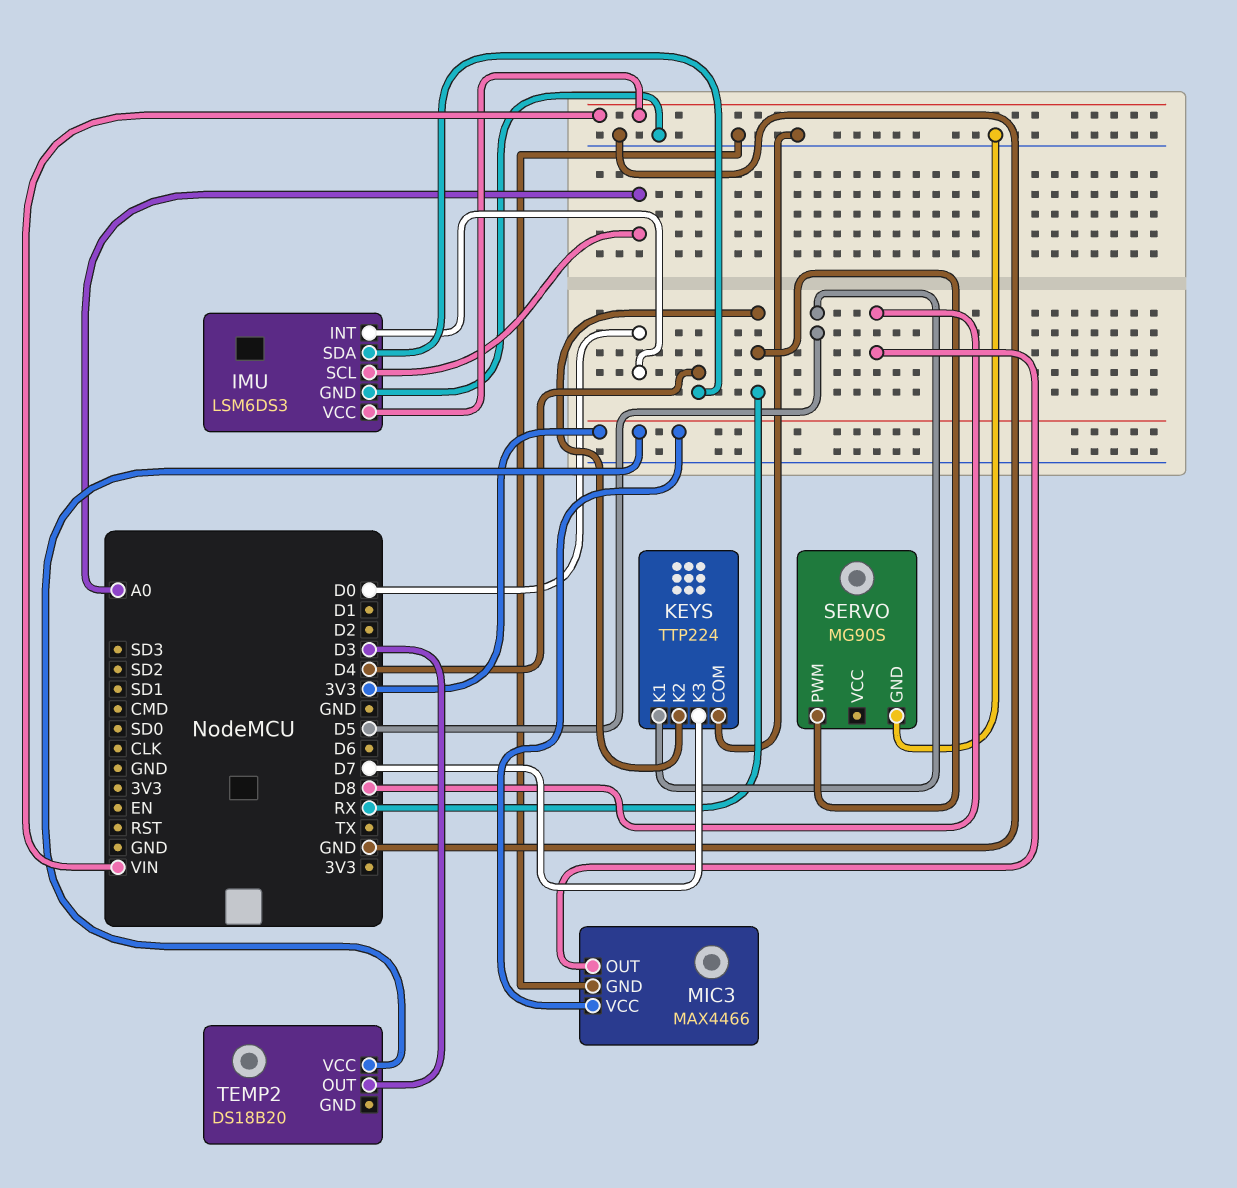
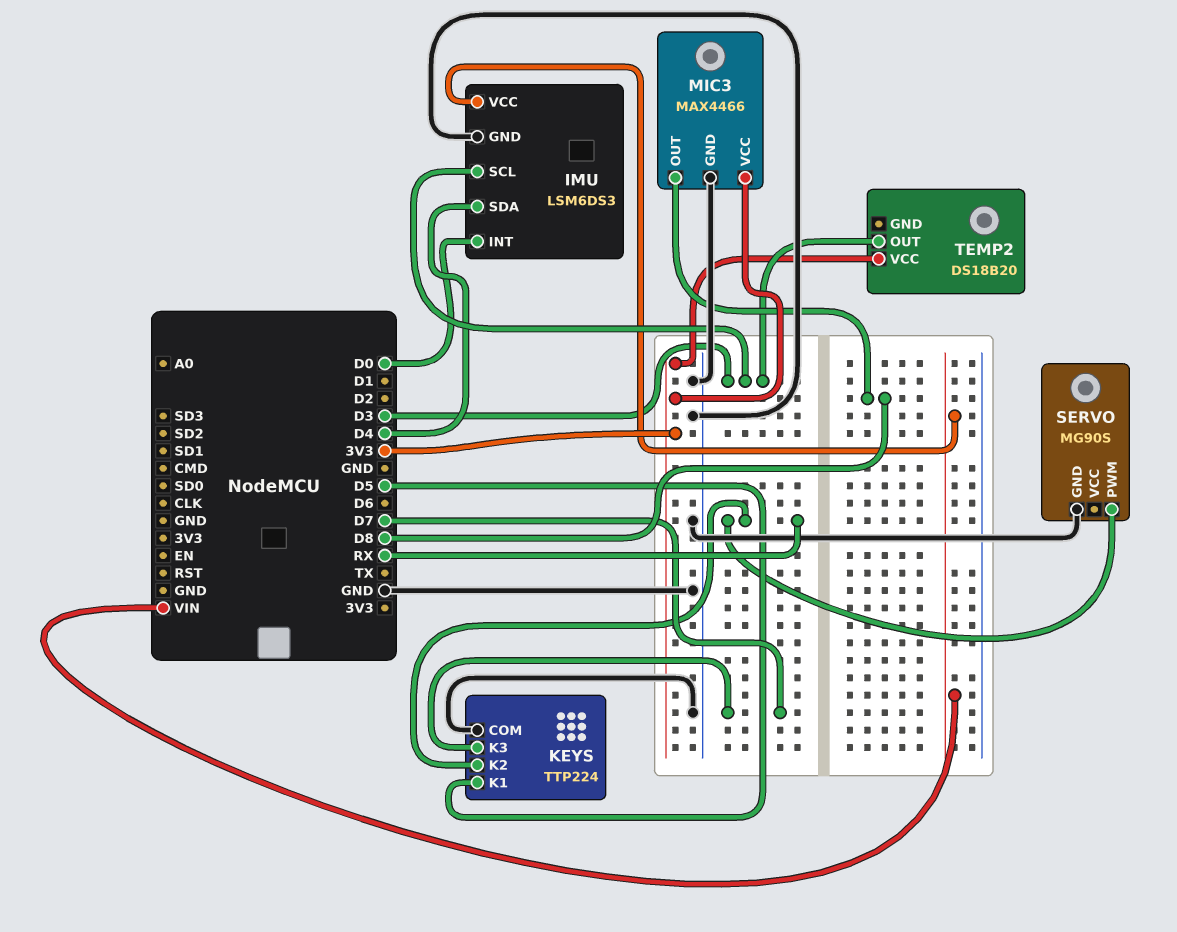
IMU pin SCL: A0 -> D3

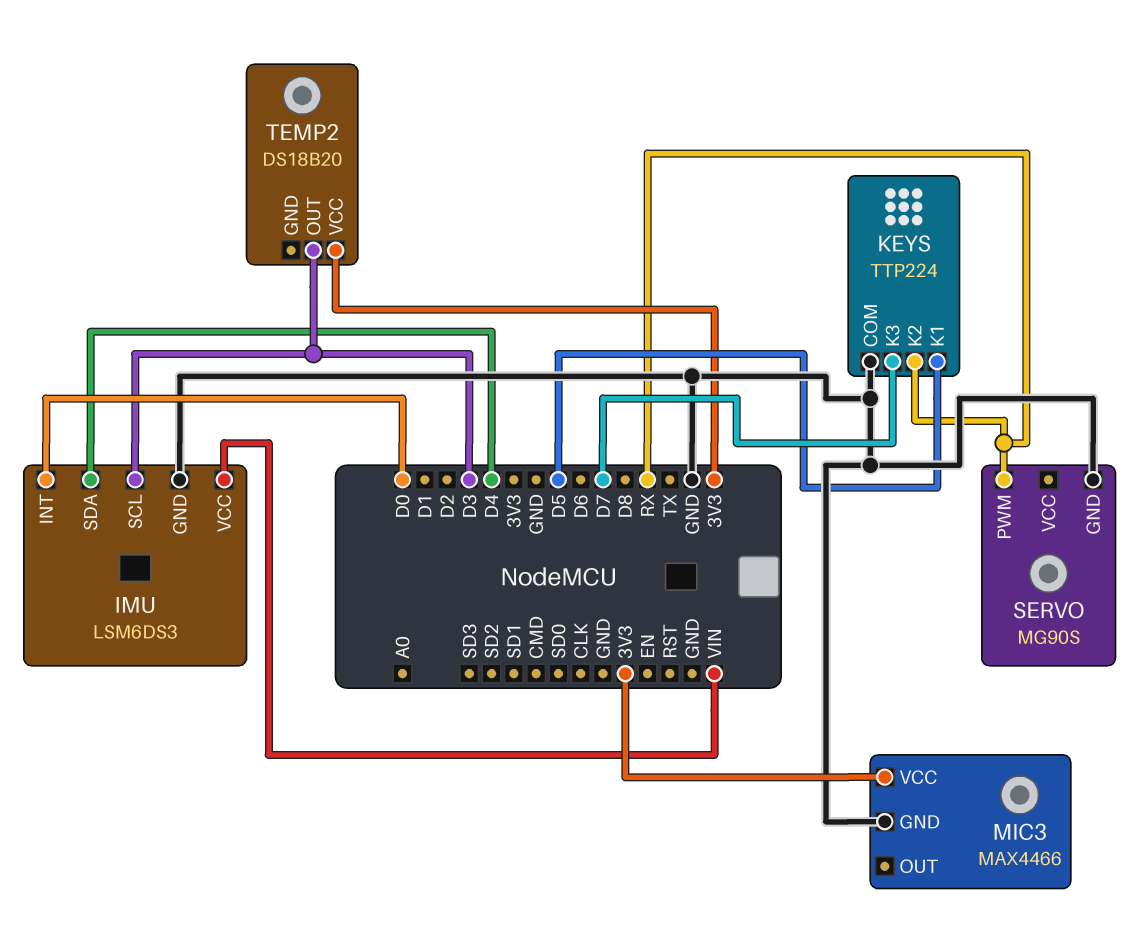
MIC3 pin OUT: D8 -> none

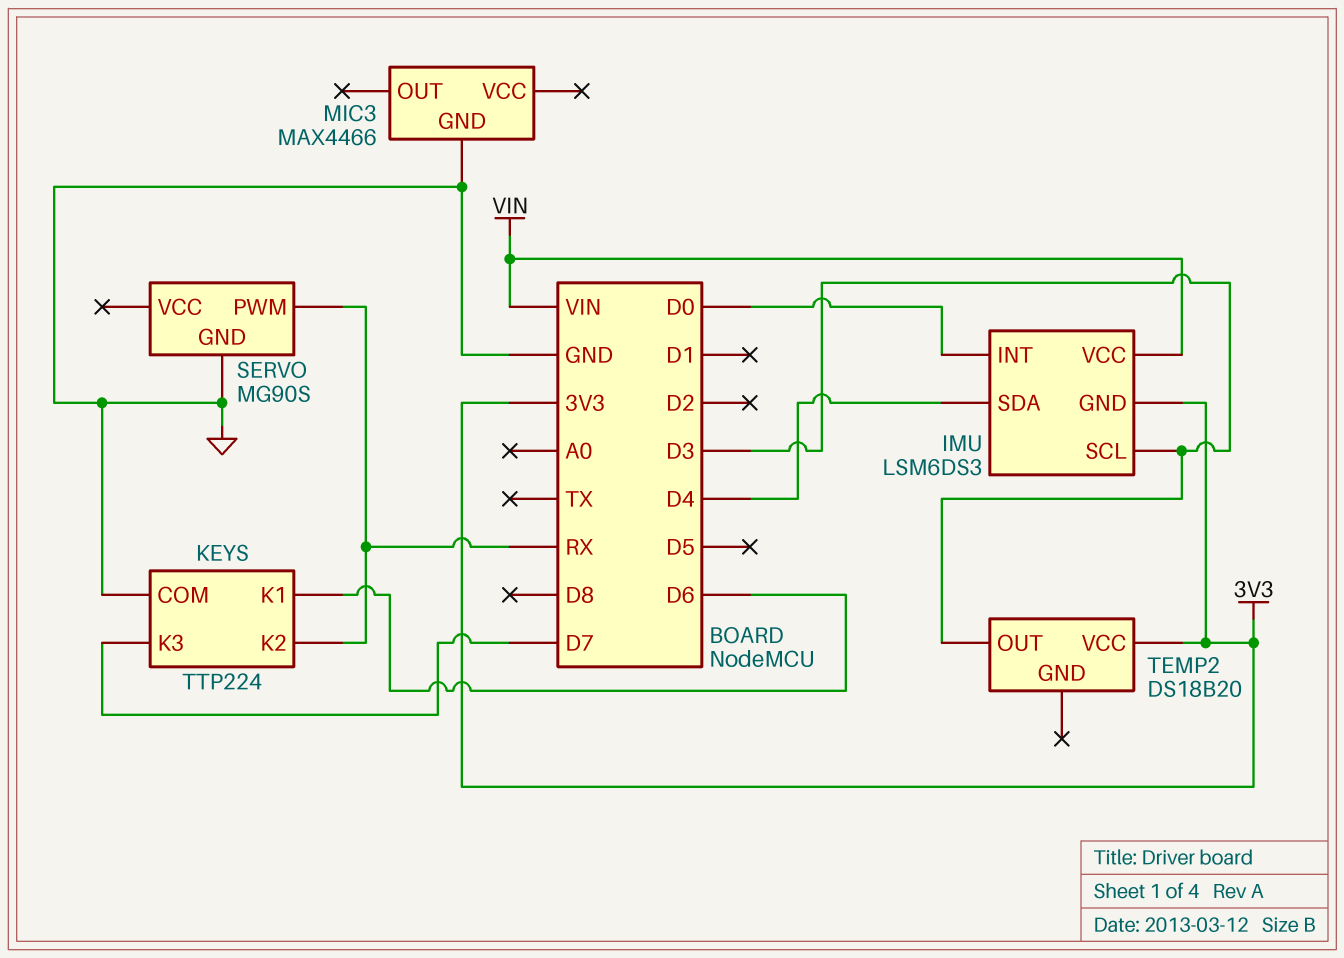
IMU pin GND: GND -> 3V3
KEYS pin K1: D5 -> D6
MIC3 pin VCC: 3V3 -> none

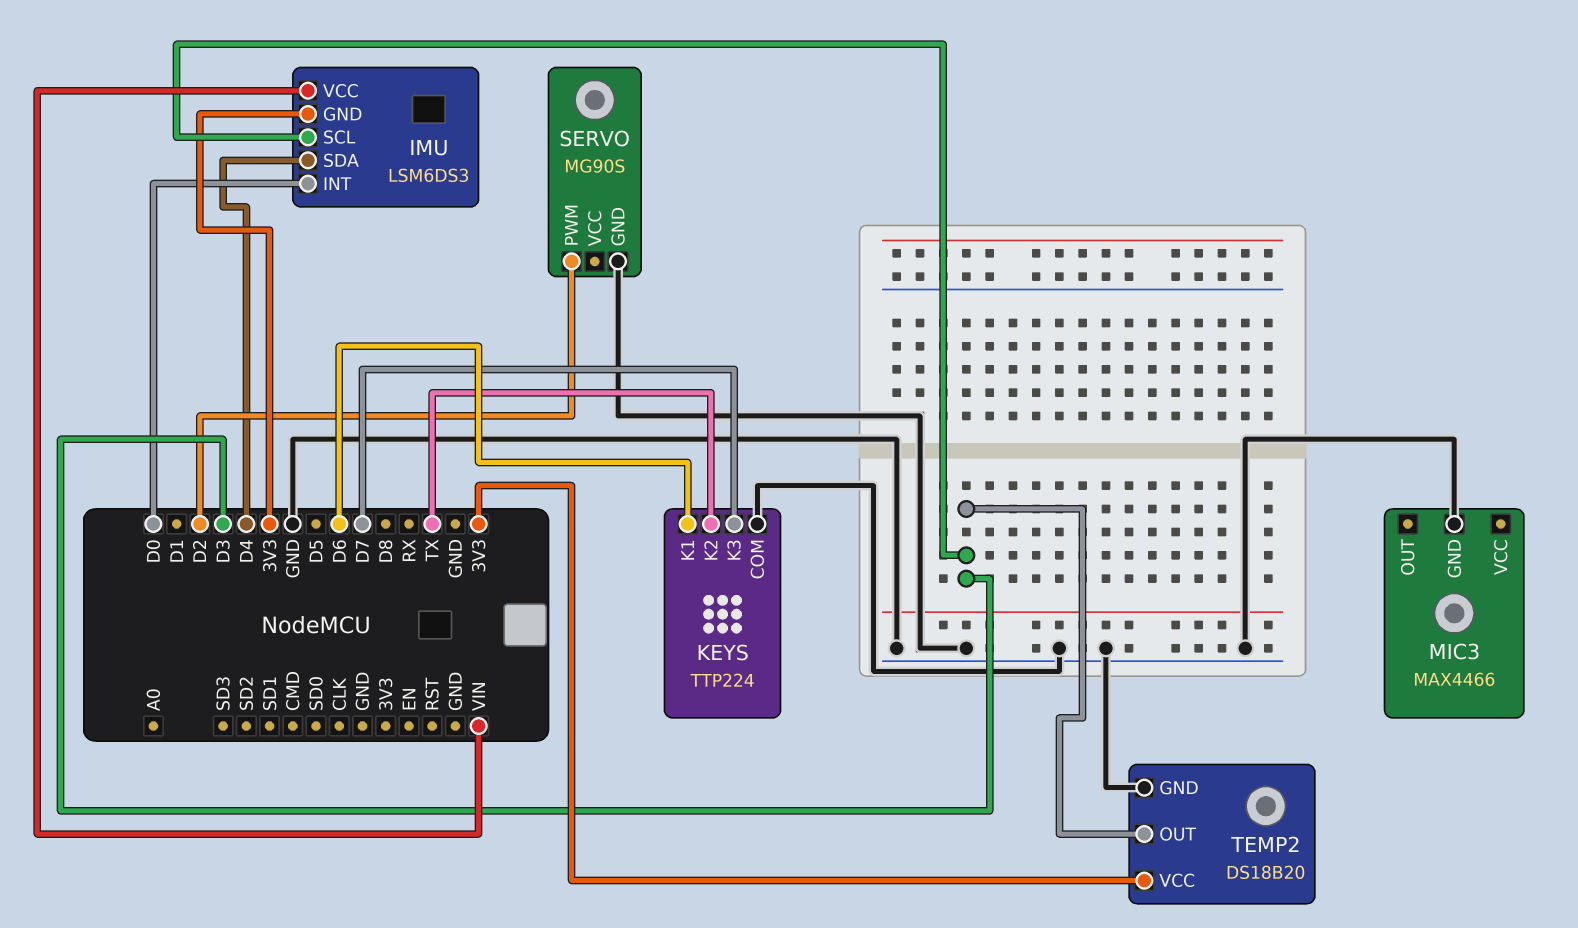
KEYS pin K2: RX -> TX
SERVO pin PWM: RX -> D2
TEMP2 pin GND: none -> GND

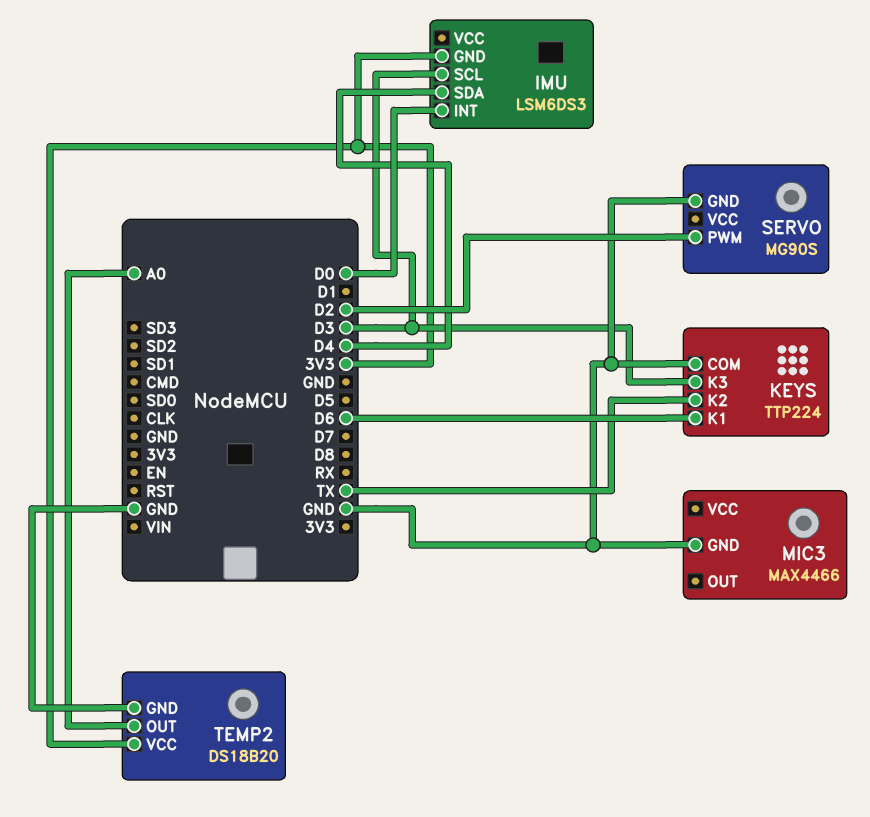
IMU pin VCC: VIN -> none
KEYS pin K3: D7 -> D3
TEMP2 pin OUT: D3 -> A0

